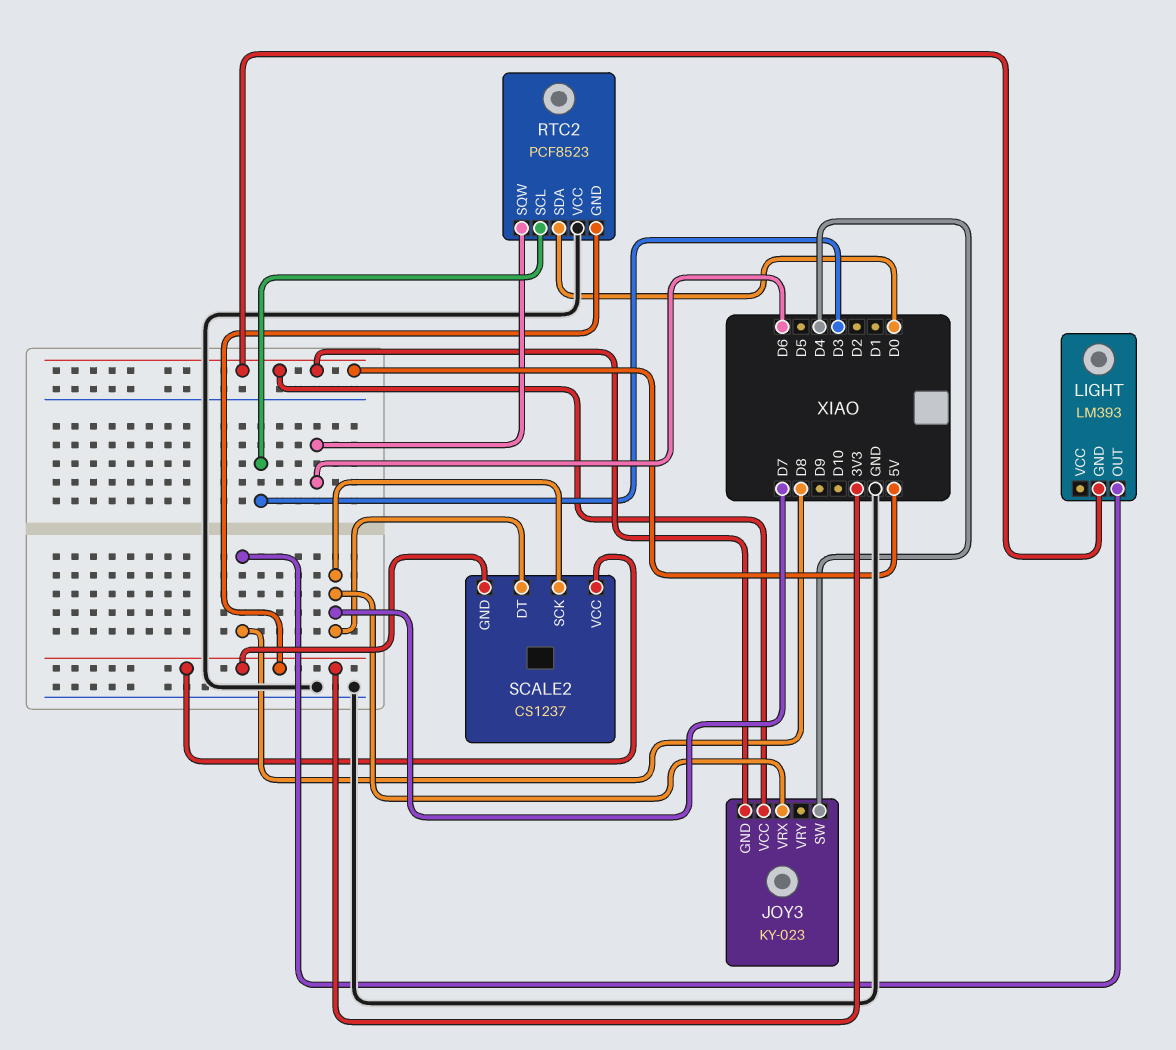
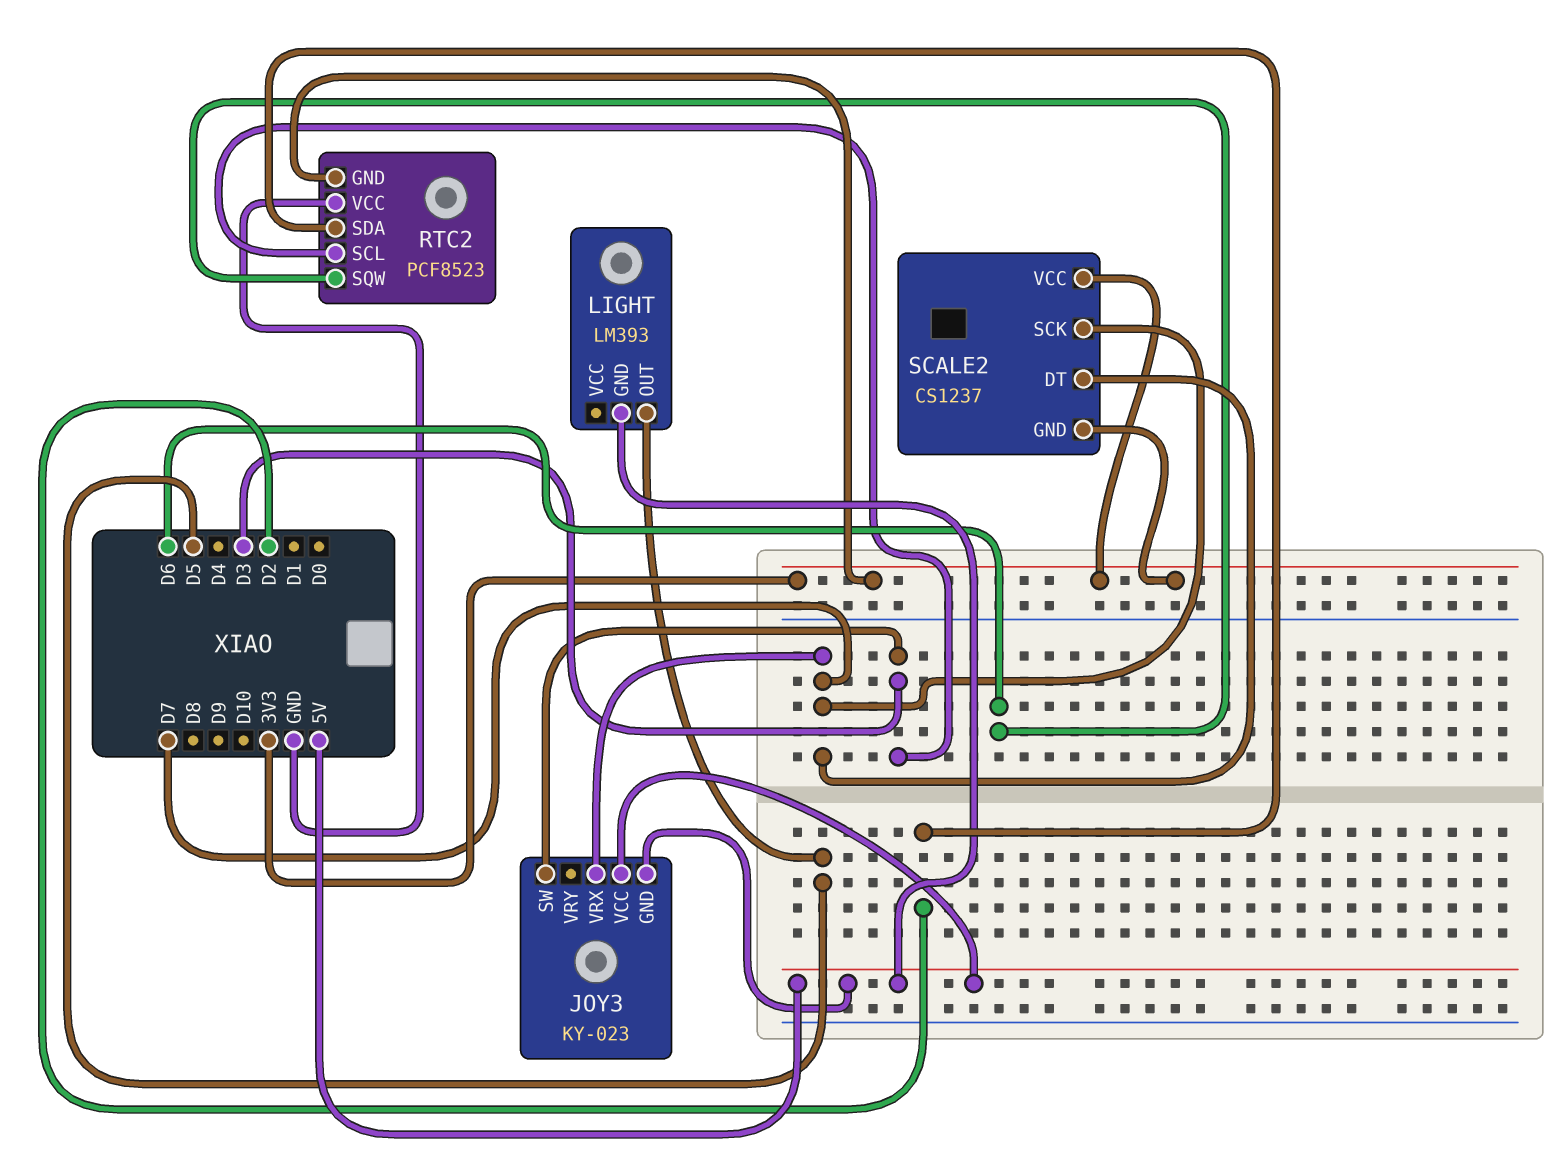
JOY3 pin SW: D4 -> D3
LIGHT pin OUT: D8 -> D5
RTC2 pin SDA: D0 -> D2

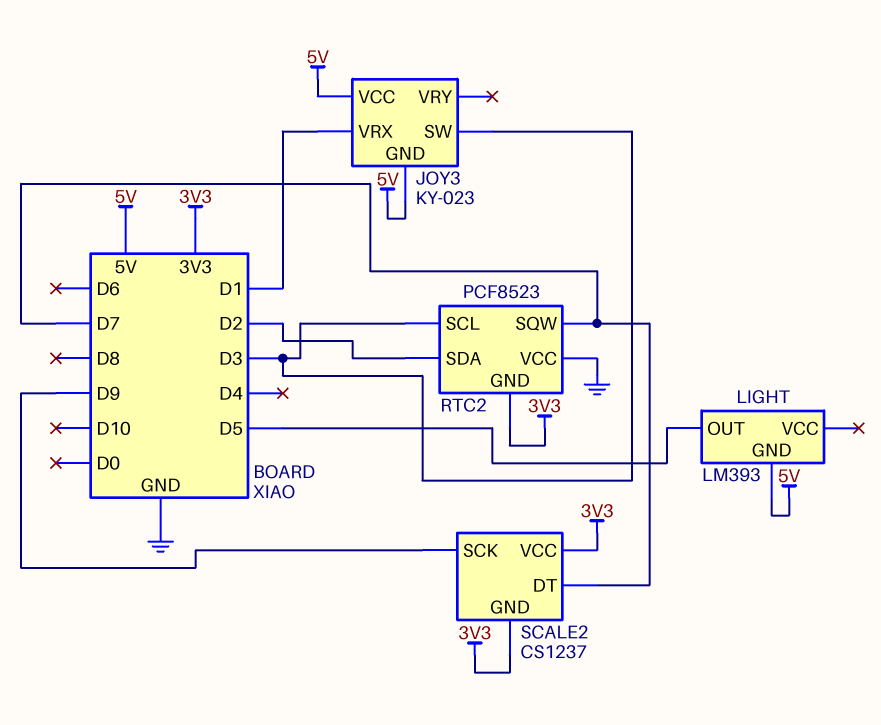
JOY3 pin VRX: D7 -> D1
RTC2 pin SQW: D6 -> D7
SCALE2 pin SCK: D7 -> D9

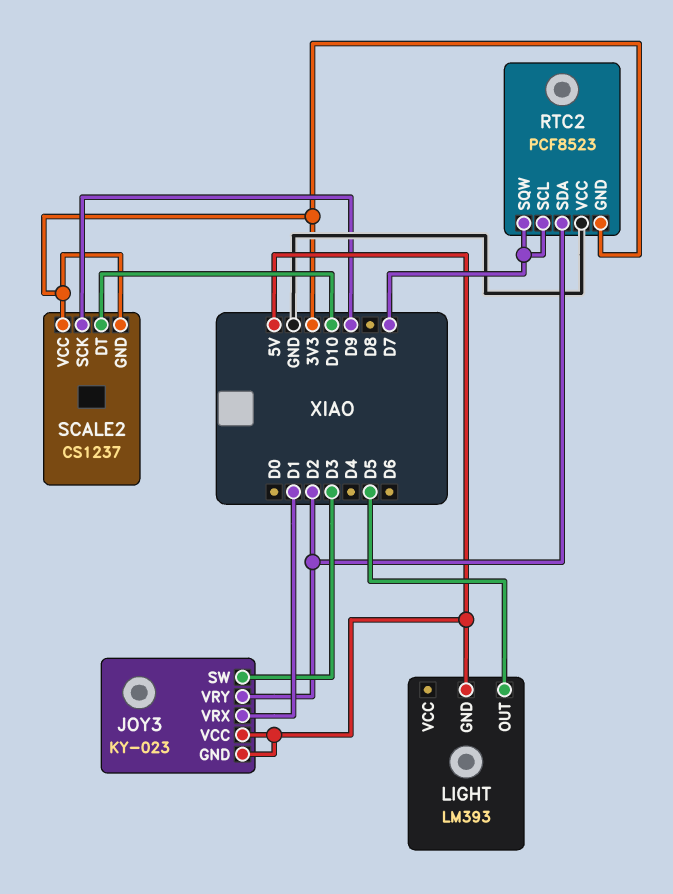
JOY3 pin VRY: none -> D2
RTC2 pin SCL: D3 -> D7
SCALE2 pin DT: D7 -> D10

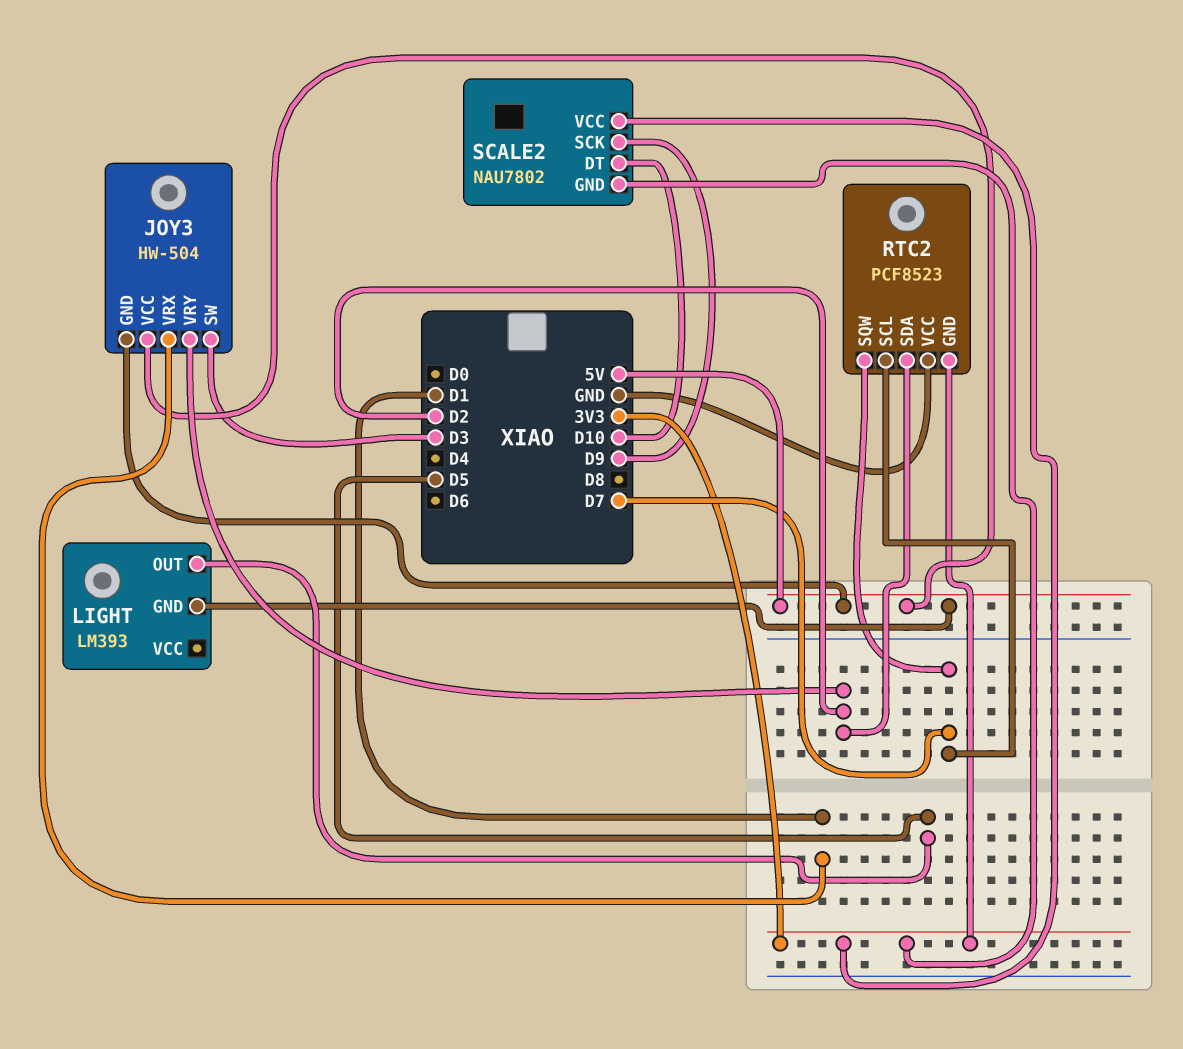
JOY3: KY-023 -> HW-504
SCALE2: CS1237 -> NAU7802

